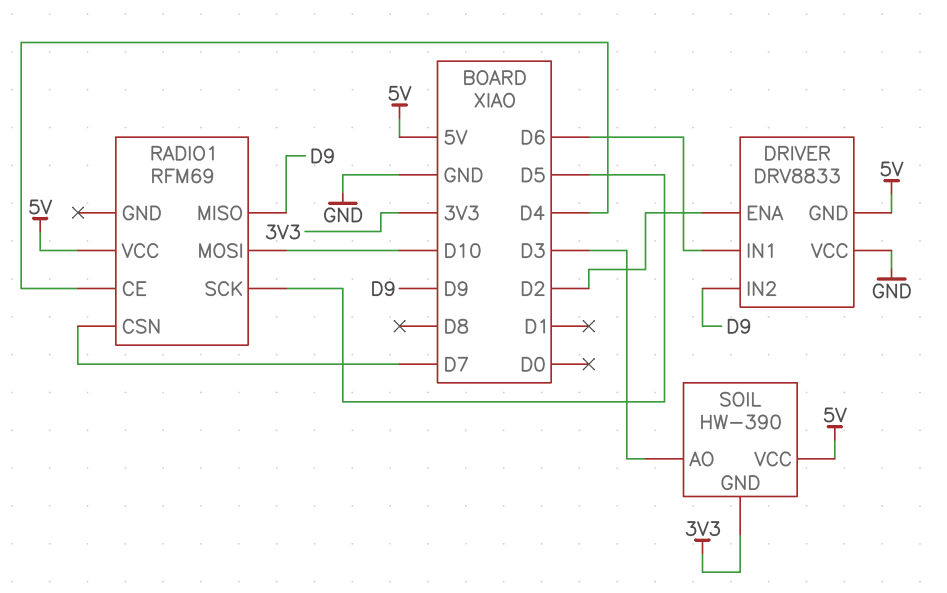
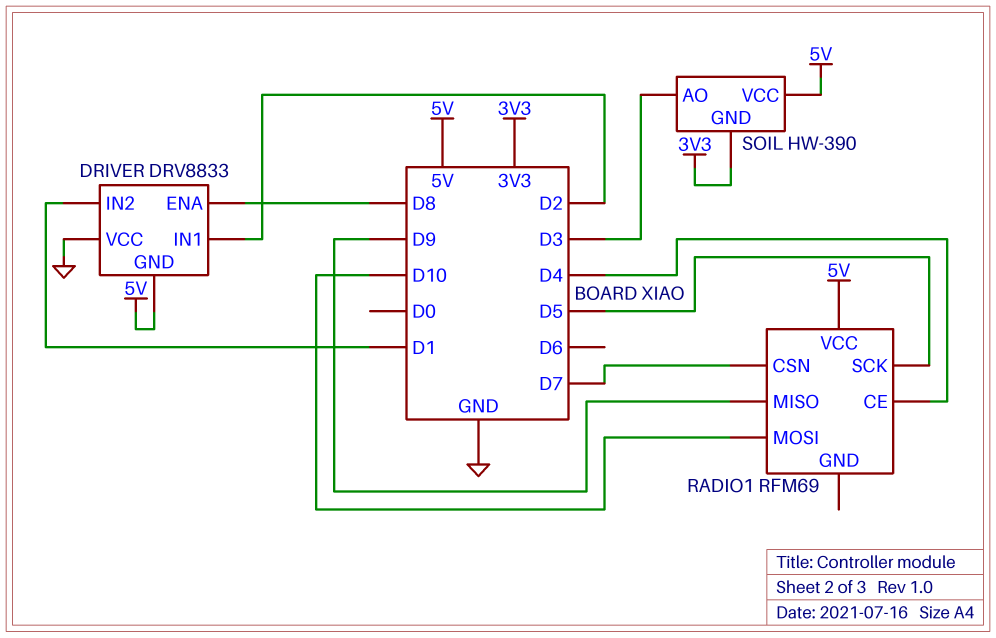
DRIVER pin ENA: D2 -> D8
DRIVER pin IN1: D6 -> D2
DRIVER pin IN2: D9 -> D1

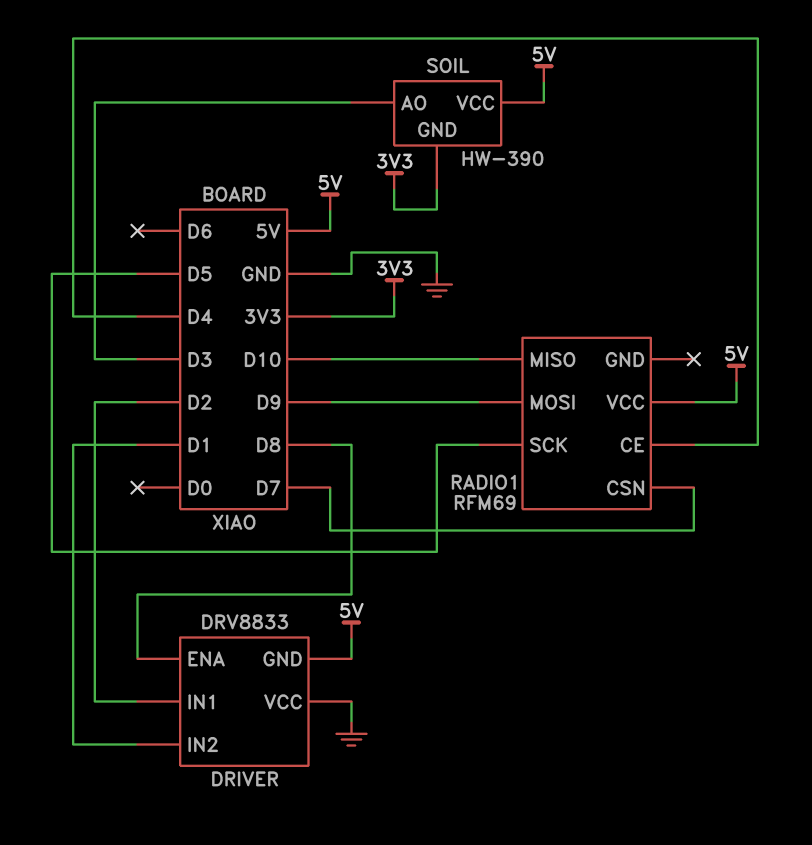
RADIO1 pin MISO: D9 -> D10
RADIO1 pin MOSI: D10 -> D9

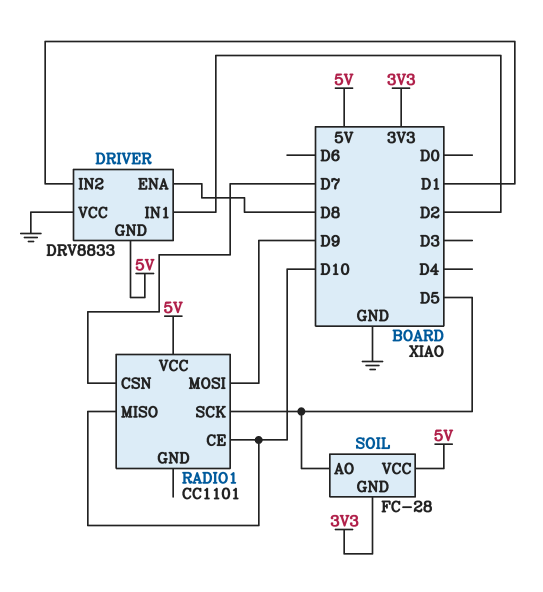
RADIO1: RFM69 -> CC1101
RADIO1 pin CE: D4 -> D10
SOIL: HW-390 -> FC-28
SOIL pin AO: D3 -> D5

